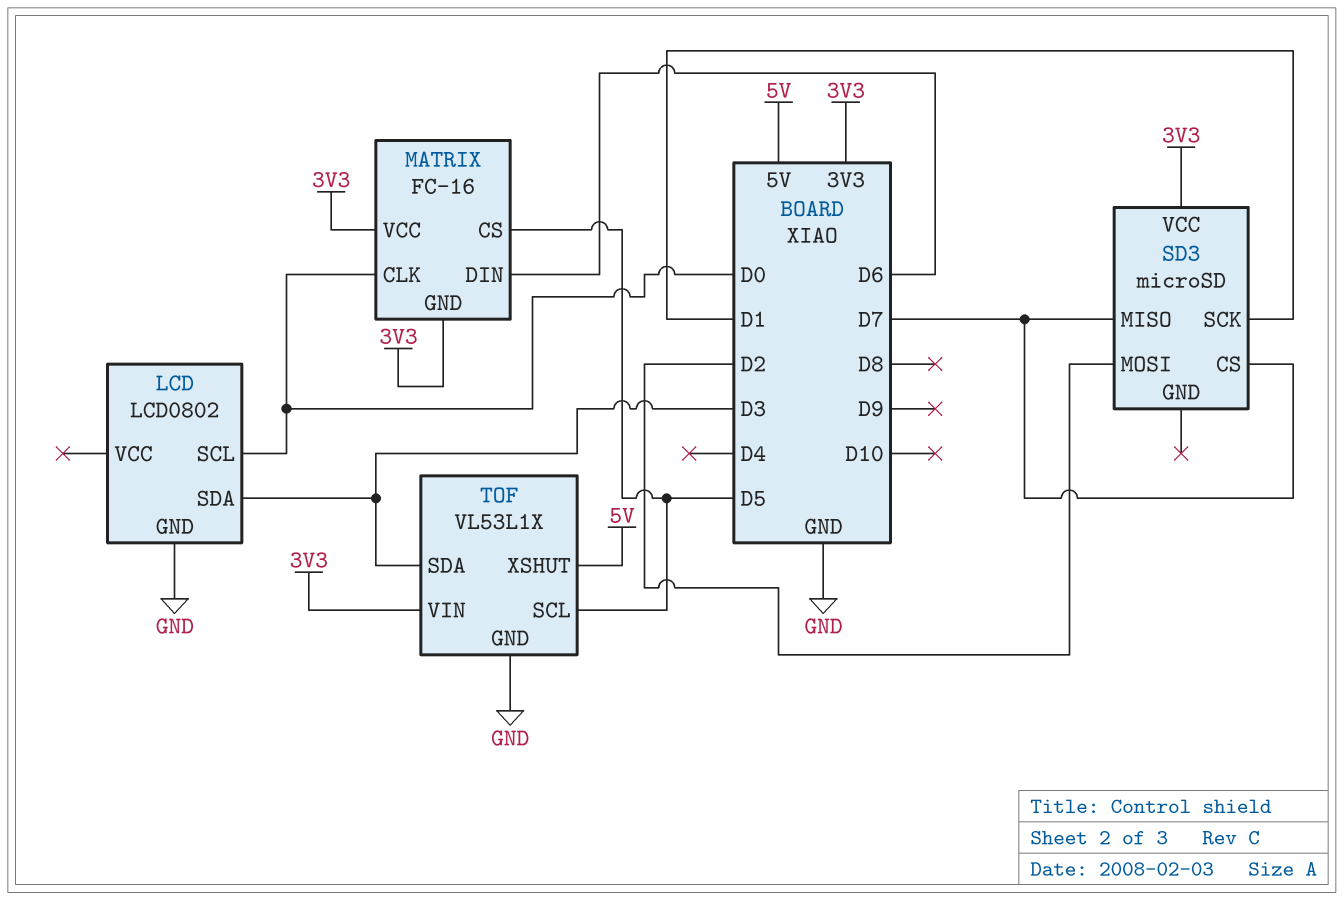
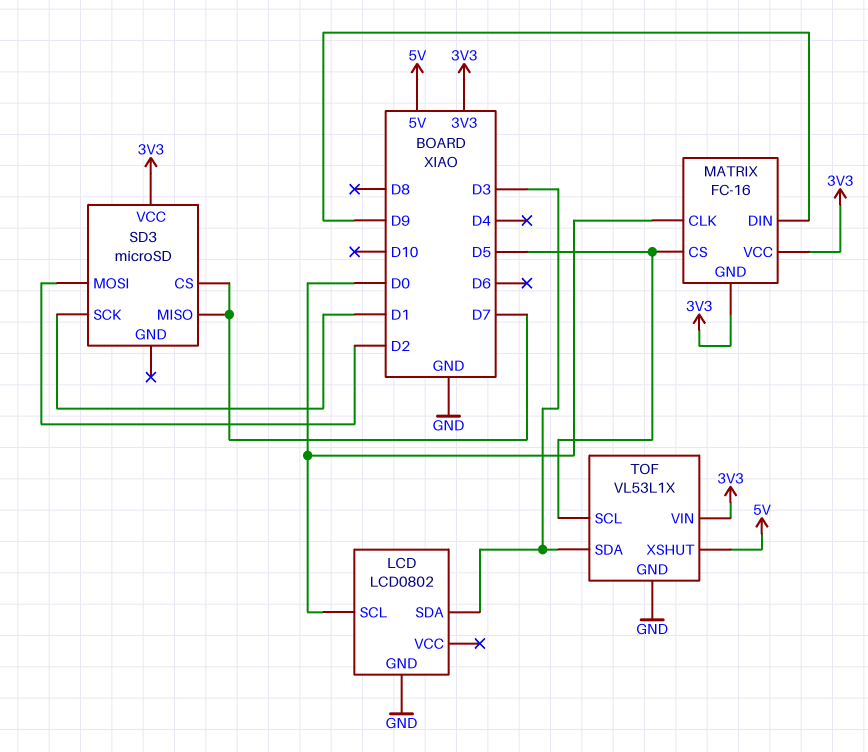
MATRIX pin DIN: D6 -> D9

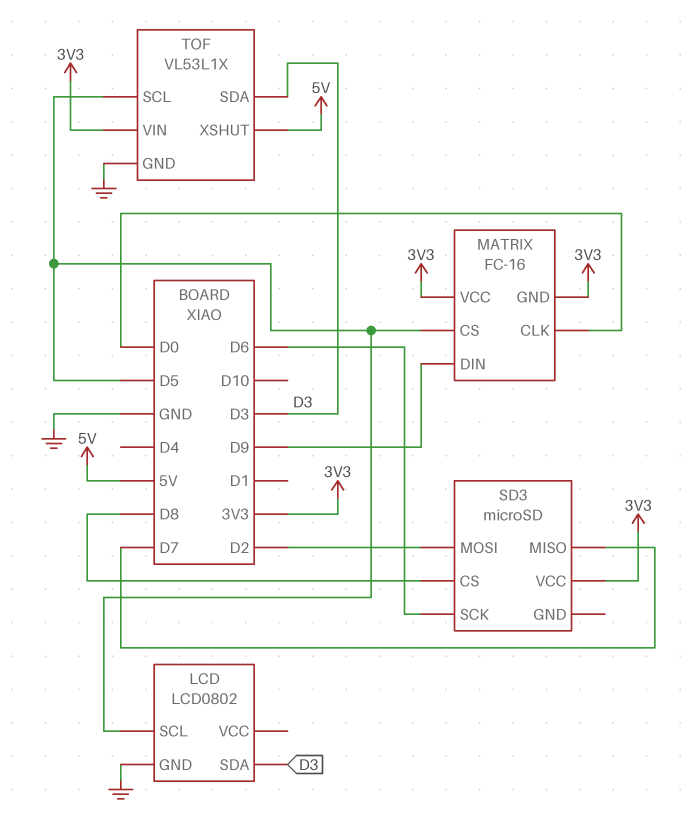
LCD pin SCL: D0 -> D5
SD3 pin CS: D7 -> D8
SD3 pin SCK: D1 -> D6

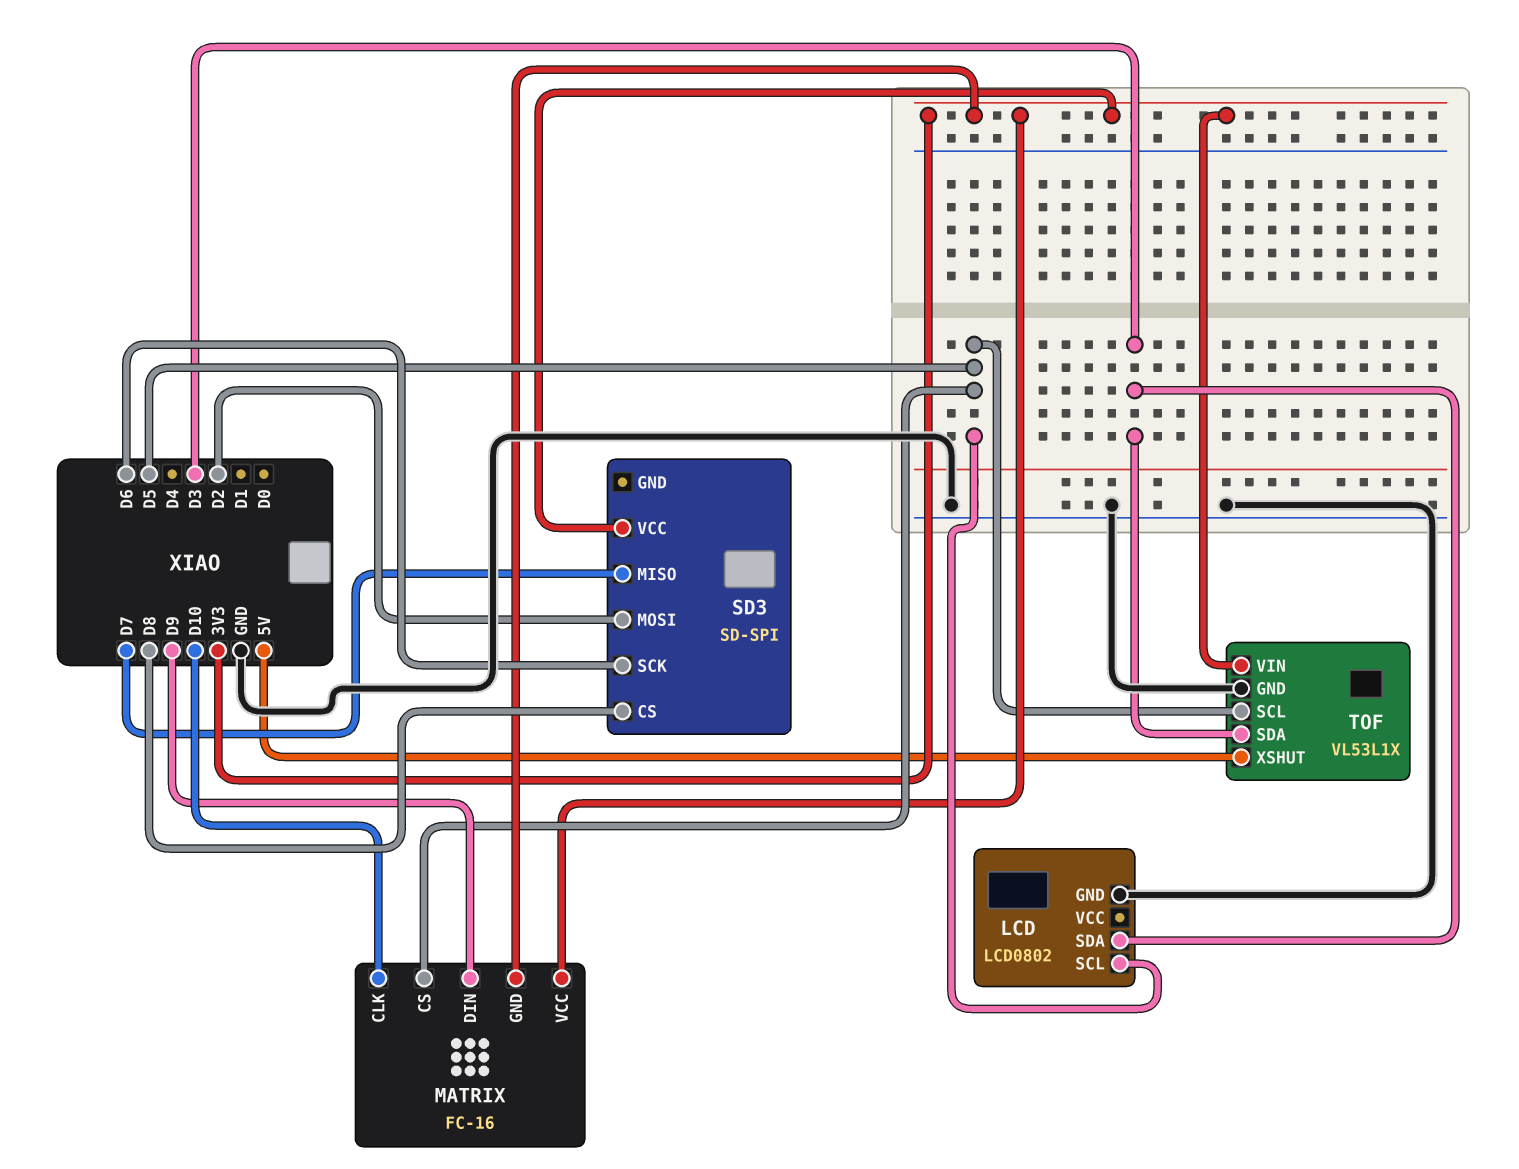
MATRIX pin CLK: D0 -> D10
SD3: microSD -> SD-SPI

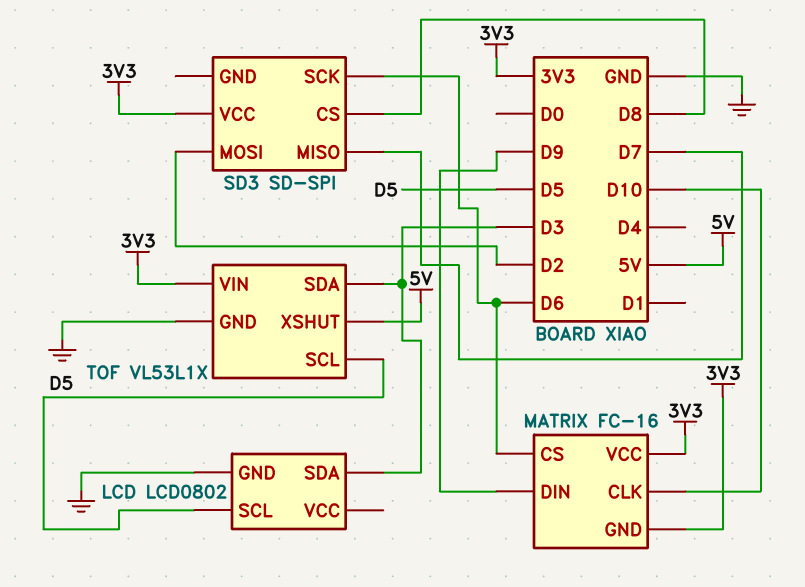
MATRIX pin CS: D5 -> D6

